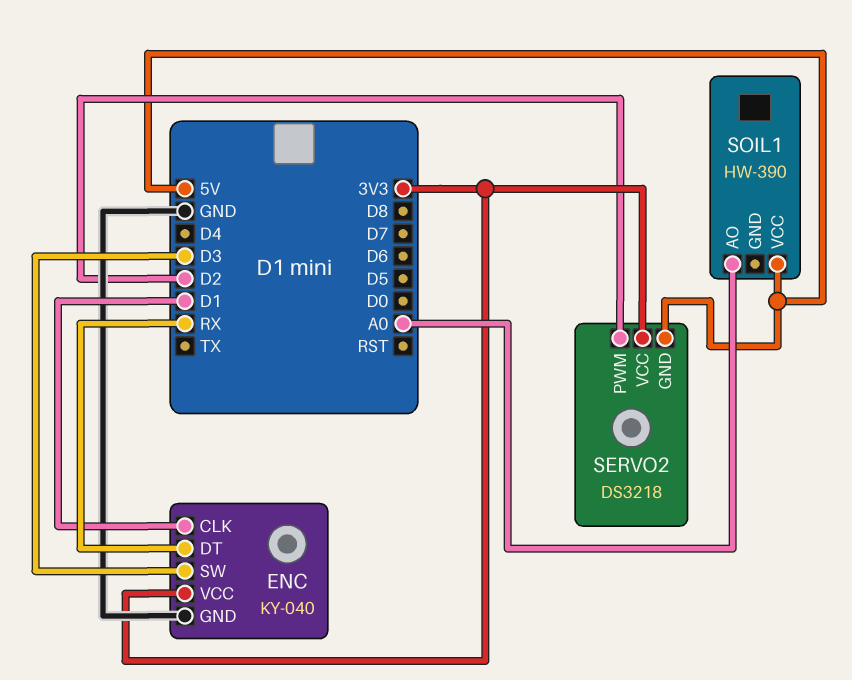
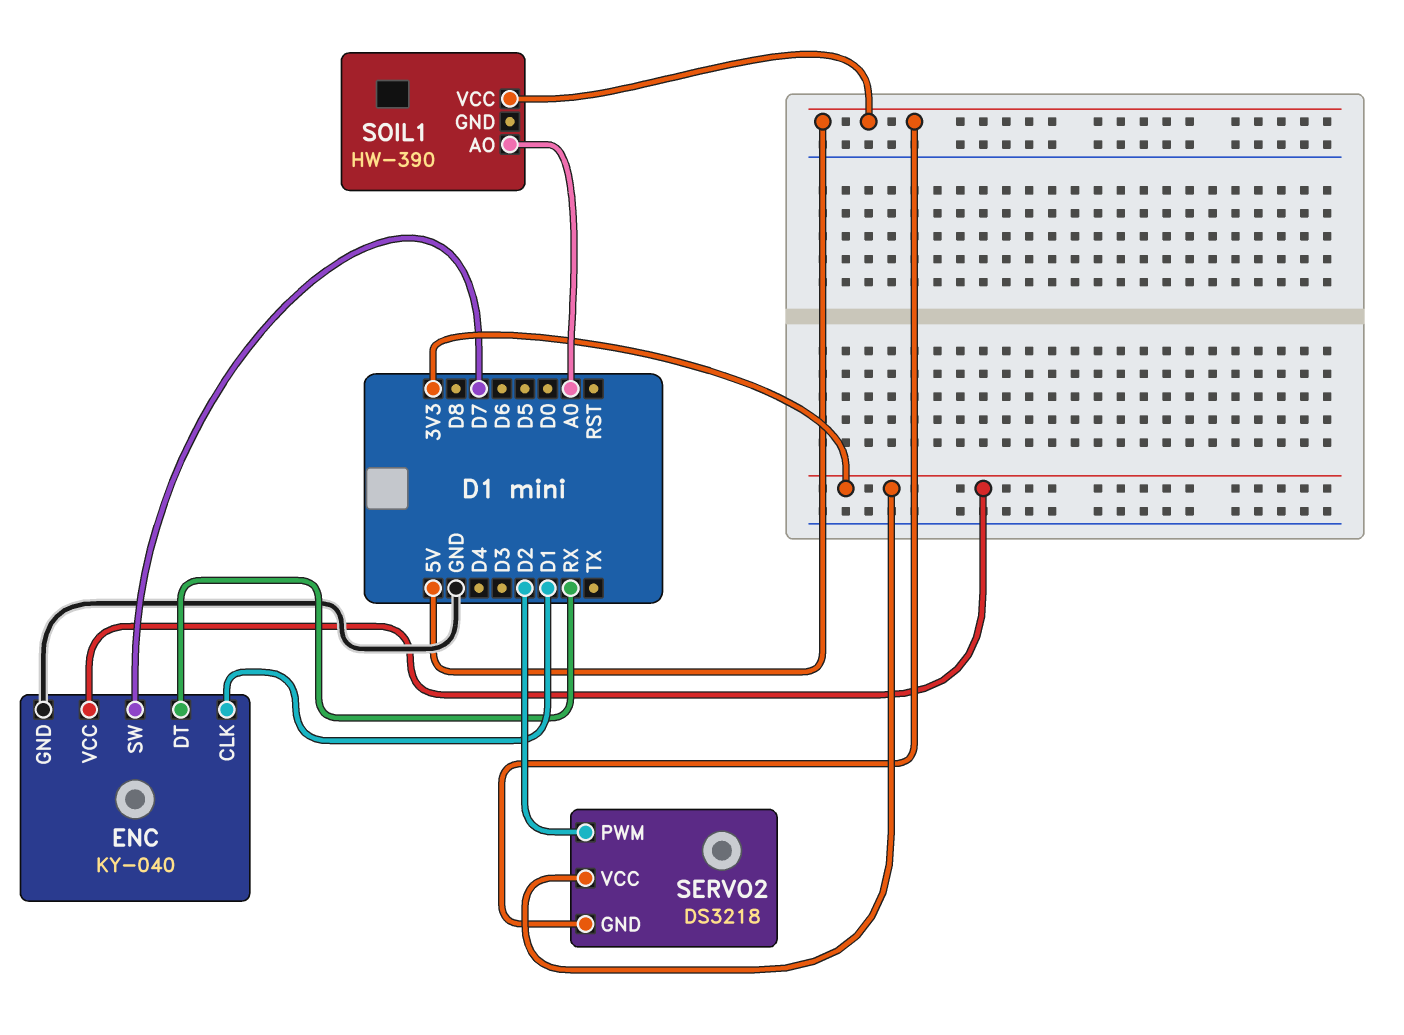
ENC pin SW: D3 -> D7

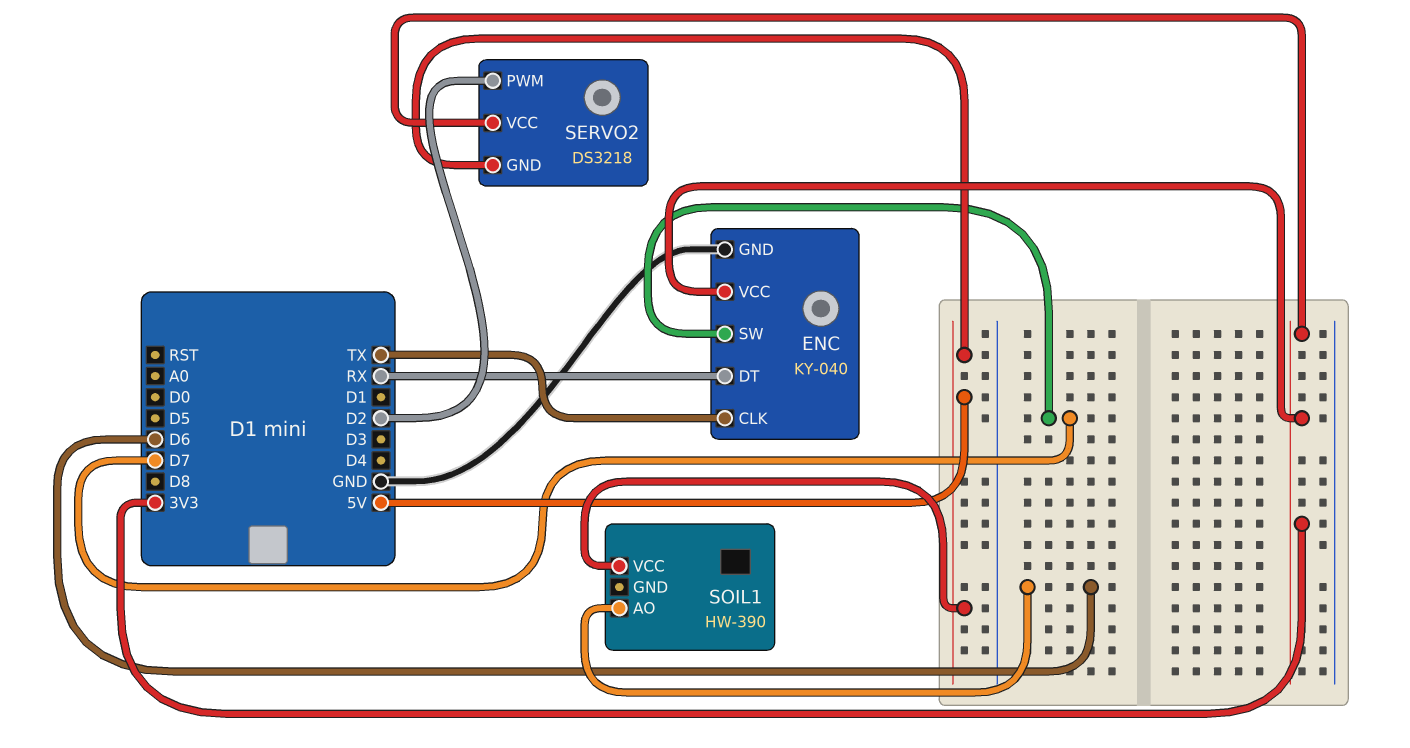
ENC pin CLK: D1 -> TX
SOIL1 pin AO: A0 -> D6

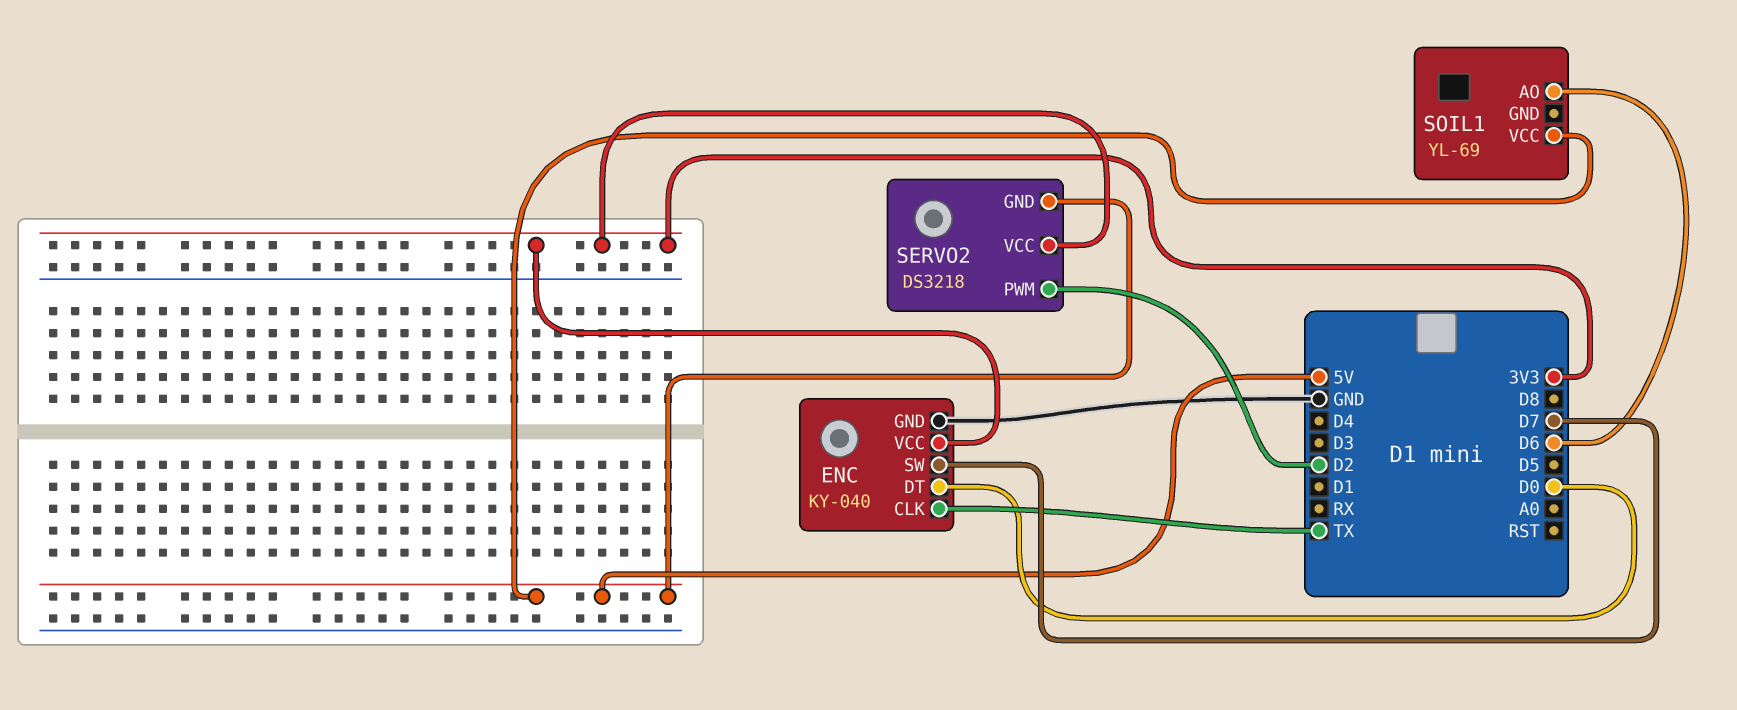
ENC pin DT: RX -> D0
SOIL1: HW-390 -> YL-69

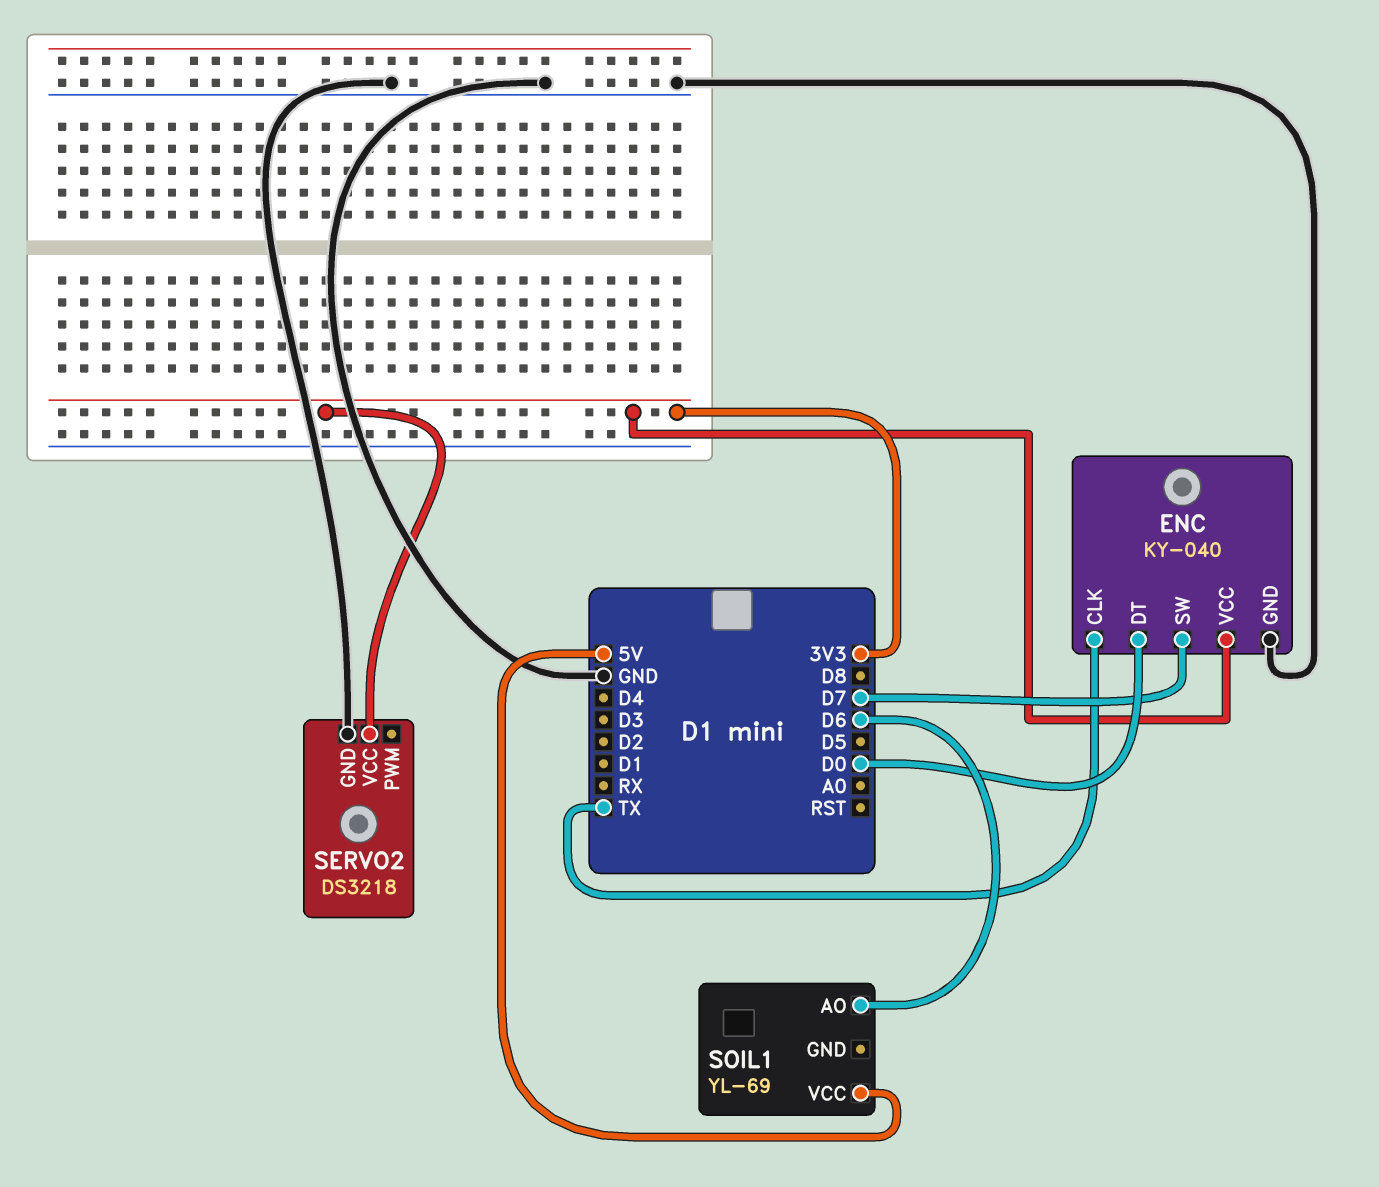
SERVO2 pin GND: 5V -> GND
SERVO2 pin PWM: D2 -> none

